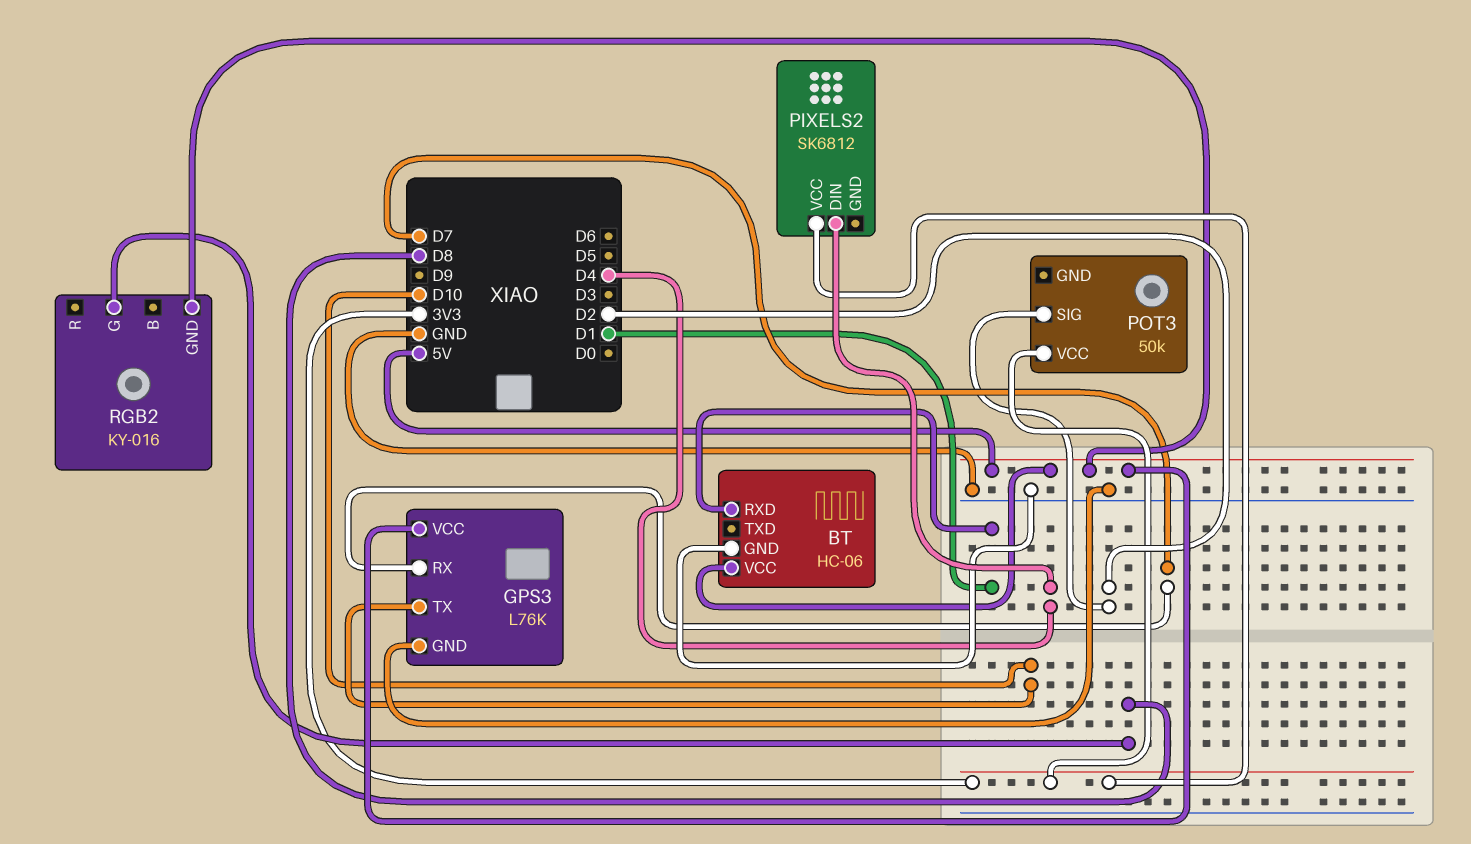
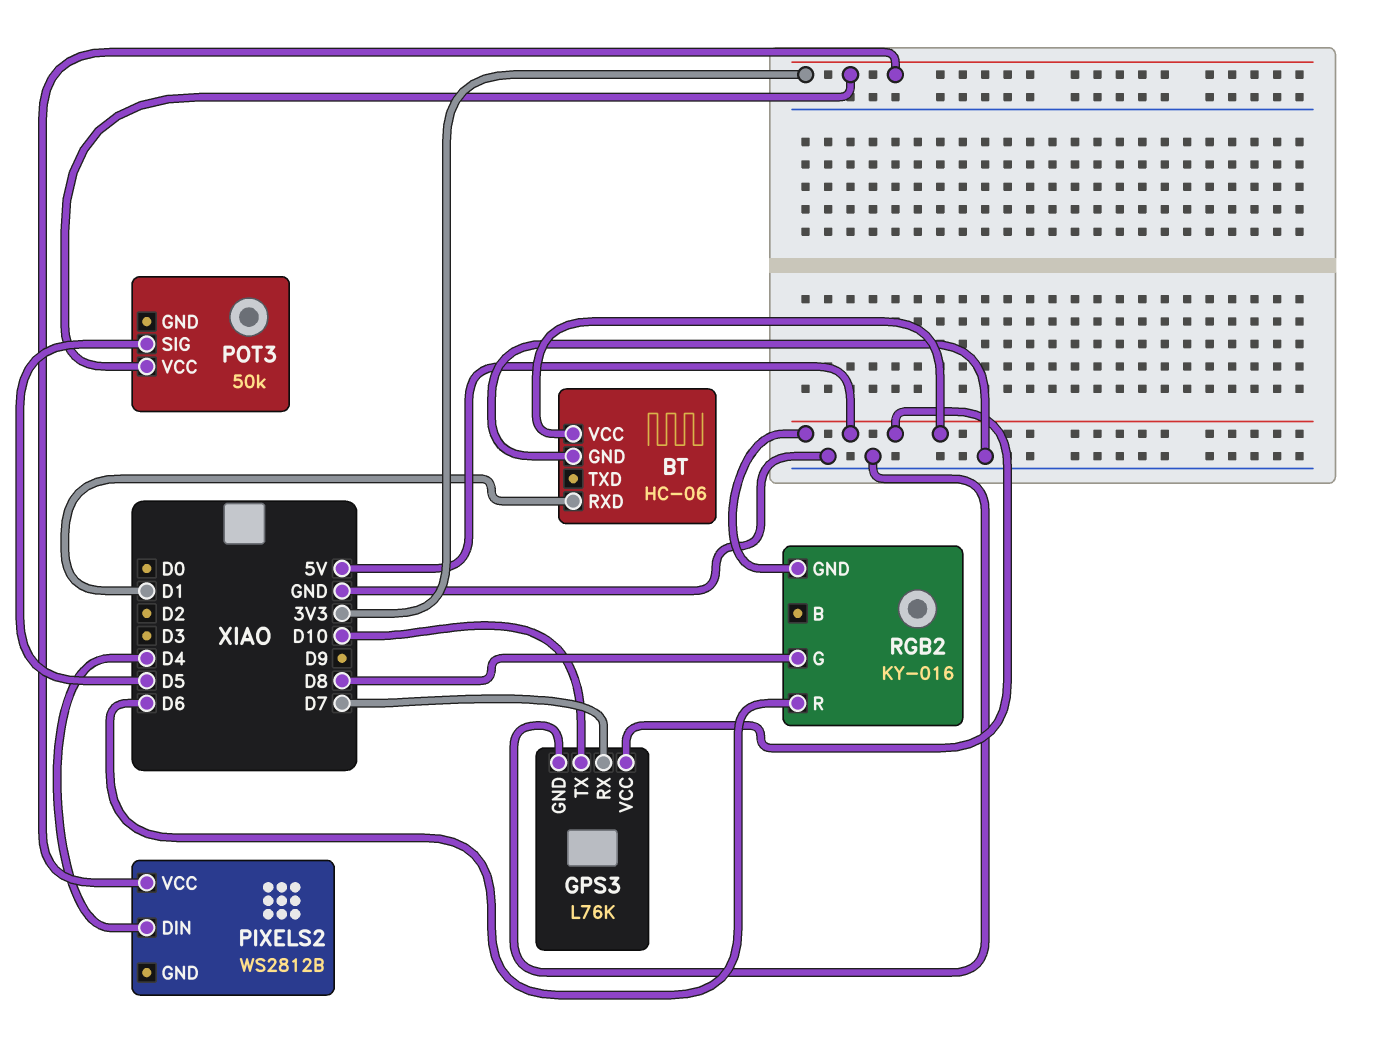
PIXELS2: SK6812 -> WS2812B
POT3 pin SIG: D2 -> D5
RGB2 pin R: none -> D6

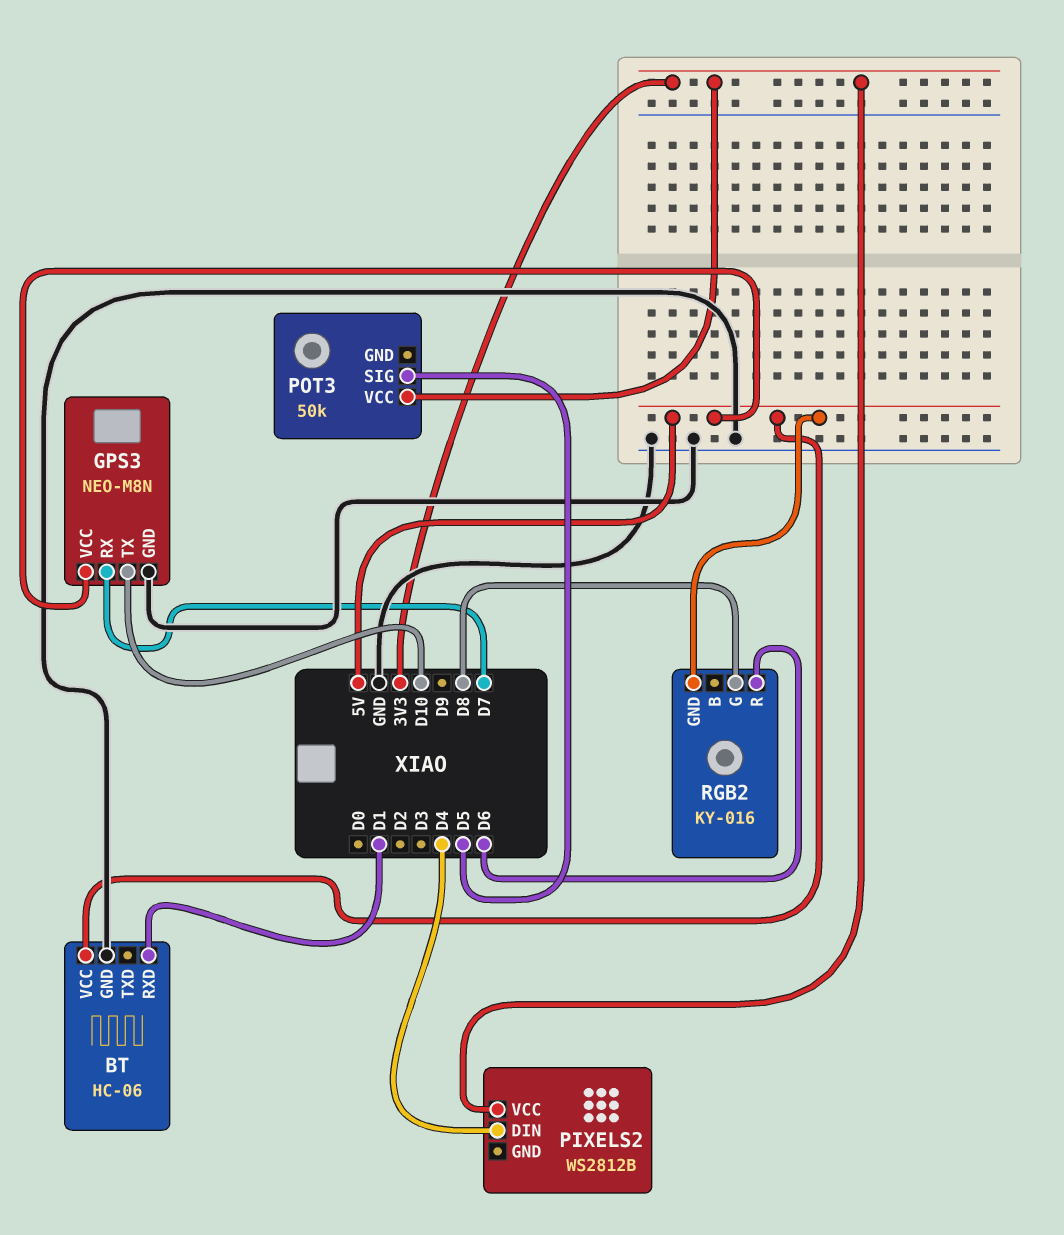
GPS3: L76K -> NEO-M8N

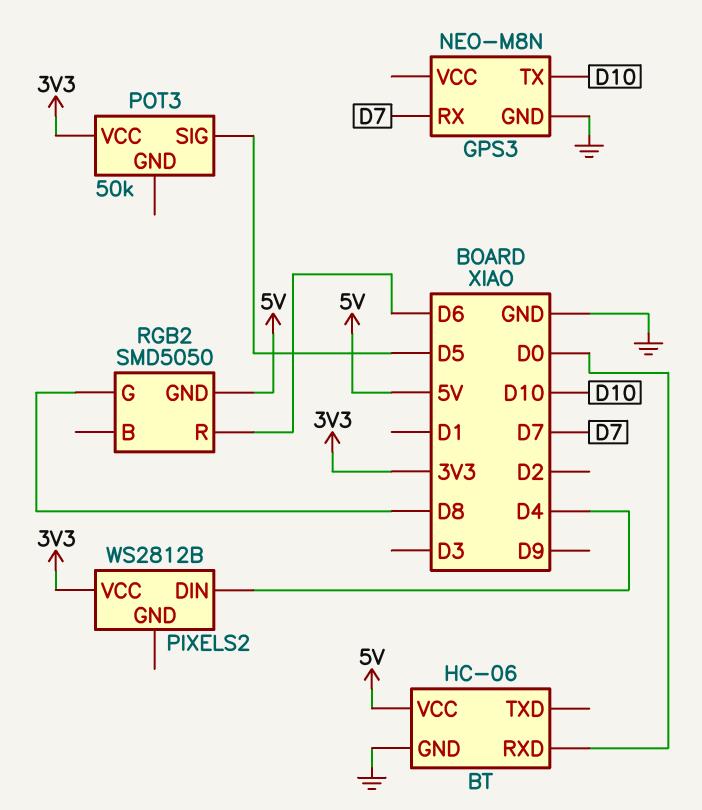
BT pin RXD: D1 -> D0
GPS3 pin VCC: 5V -> none
RGB2: KY-016 -> SMD5050

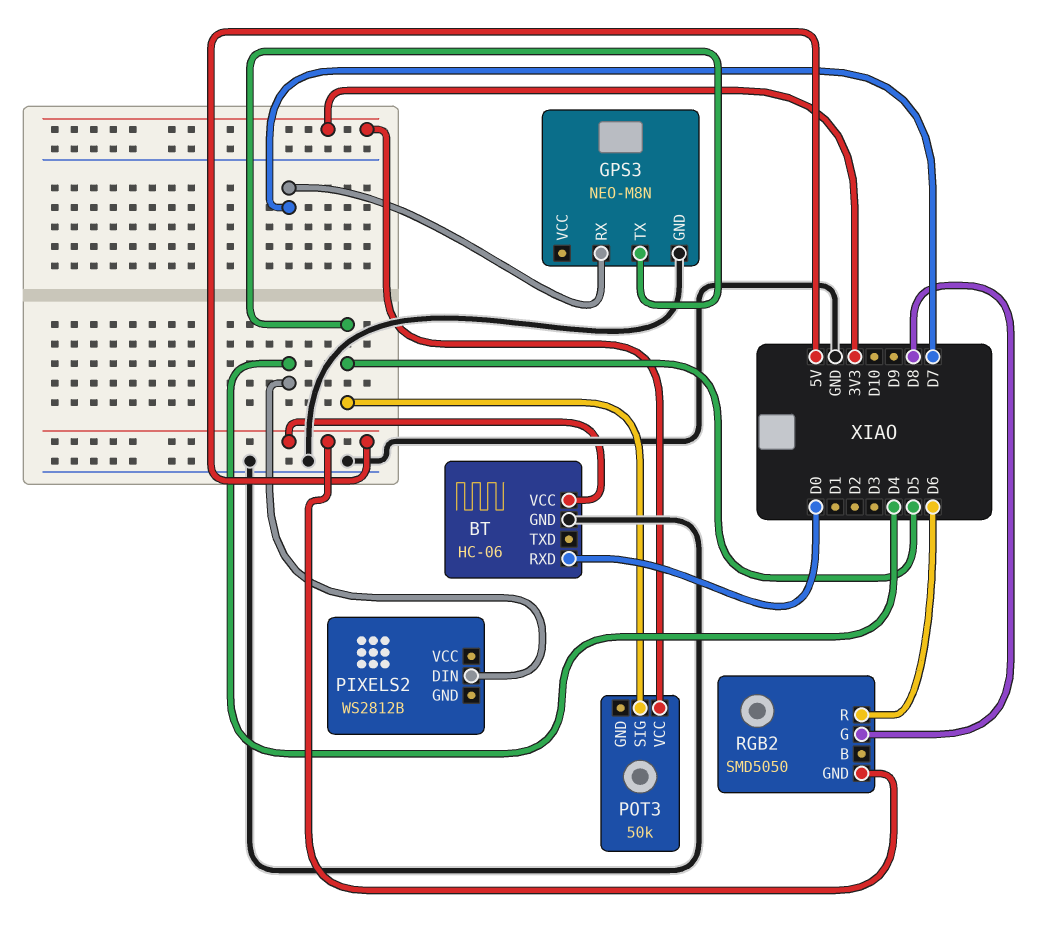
GPS3 pin TX: D10 -> D5
PIXELS2 pin VCC: 3V3 -> none

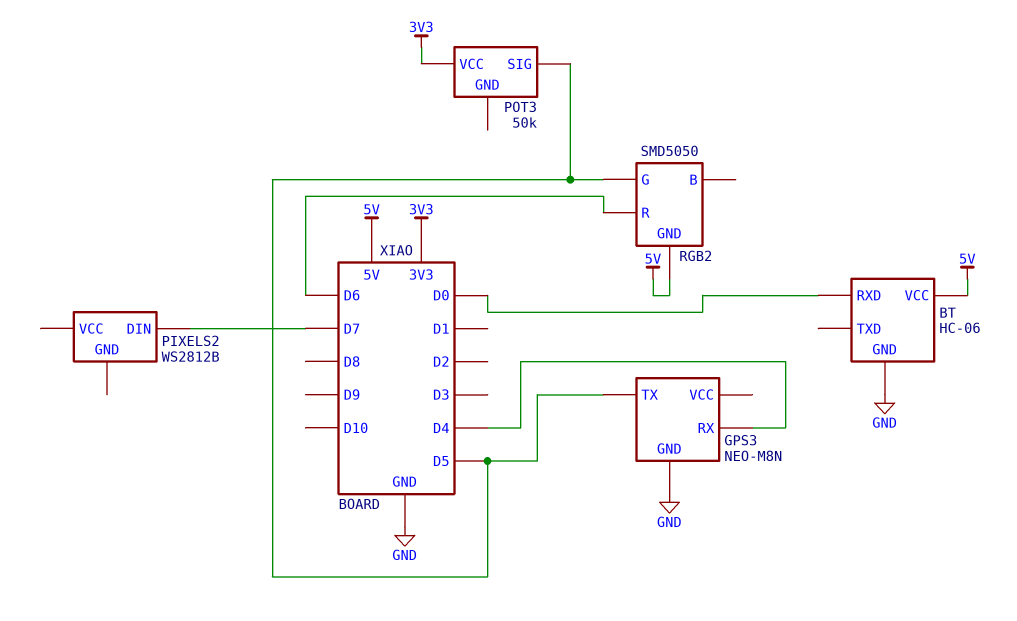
GPS3 pin RX: D7 -> D4
PIXELS2 pin DIN: D4 -> D7
RGB2 pin G: D8 -> D5

